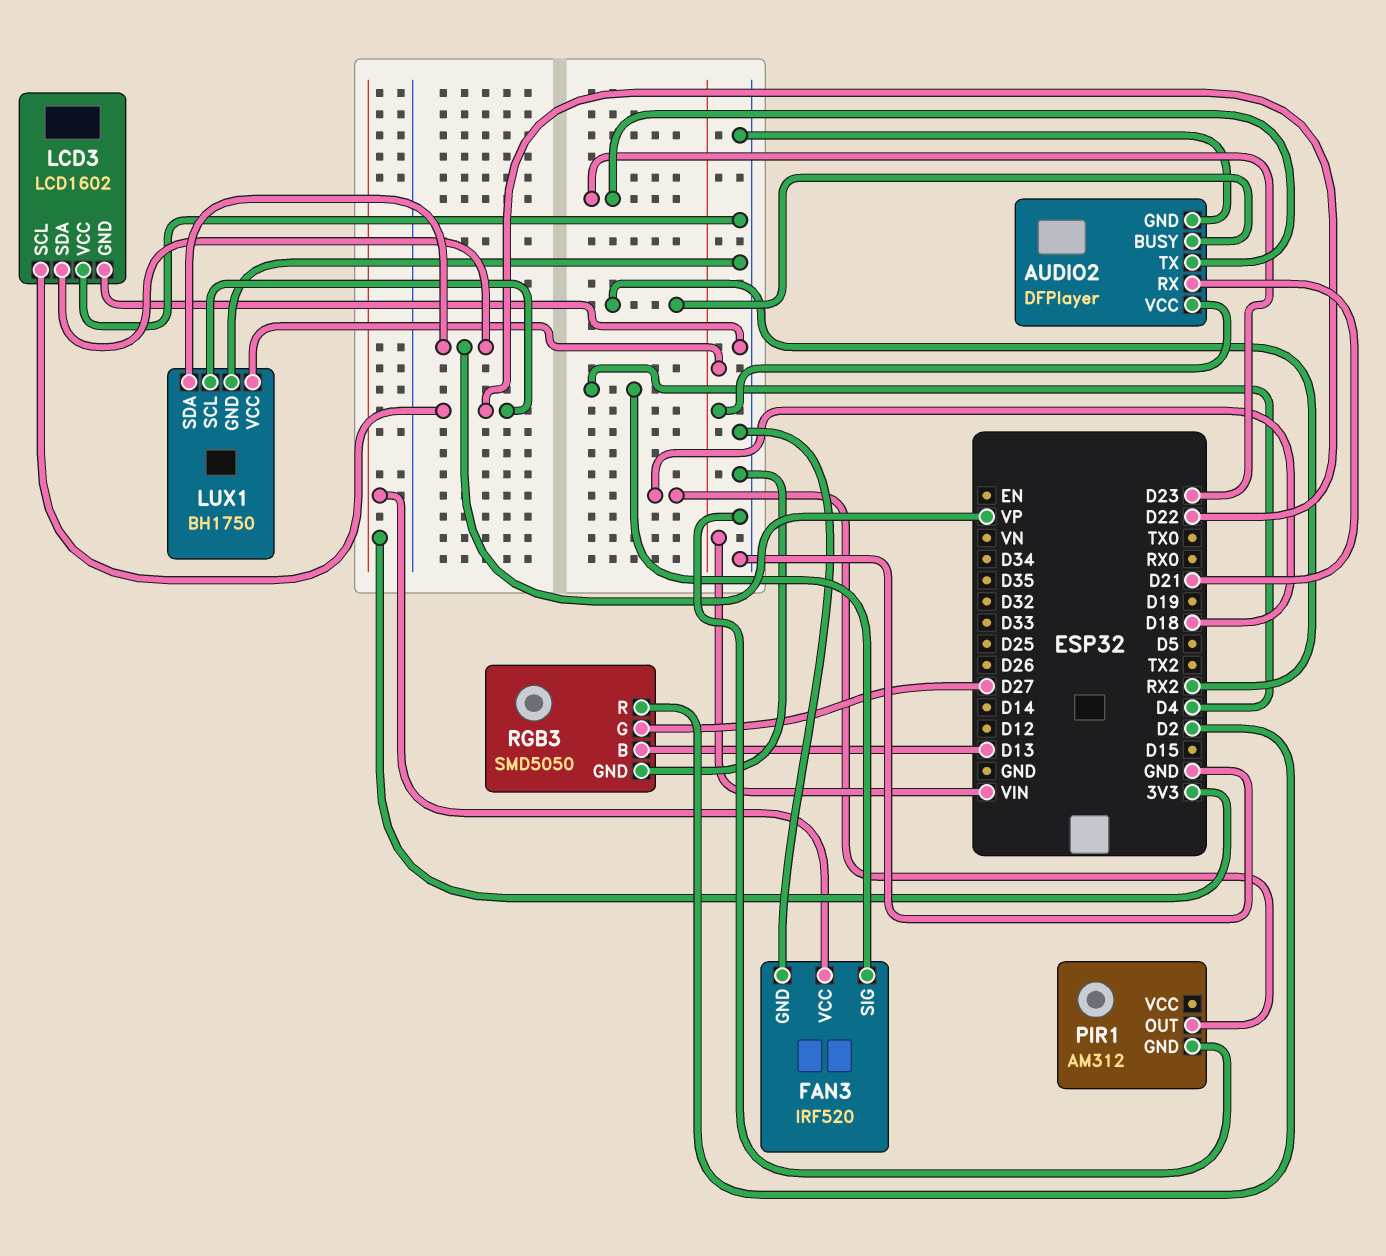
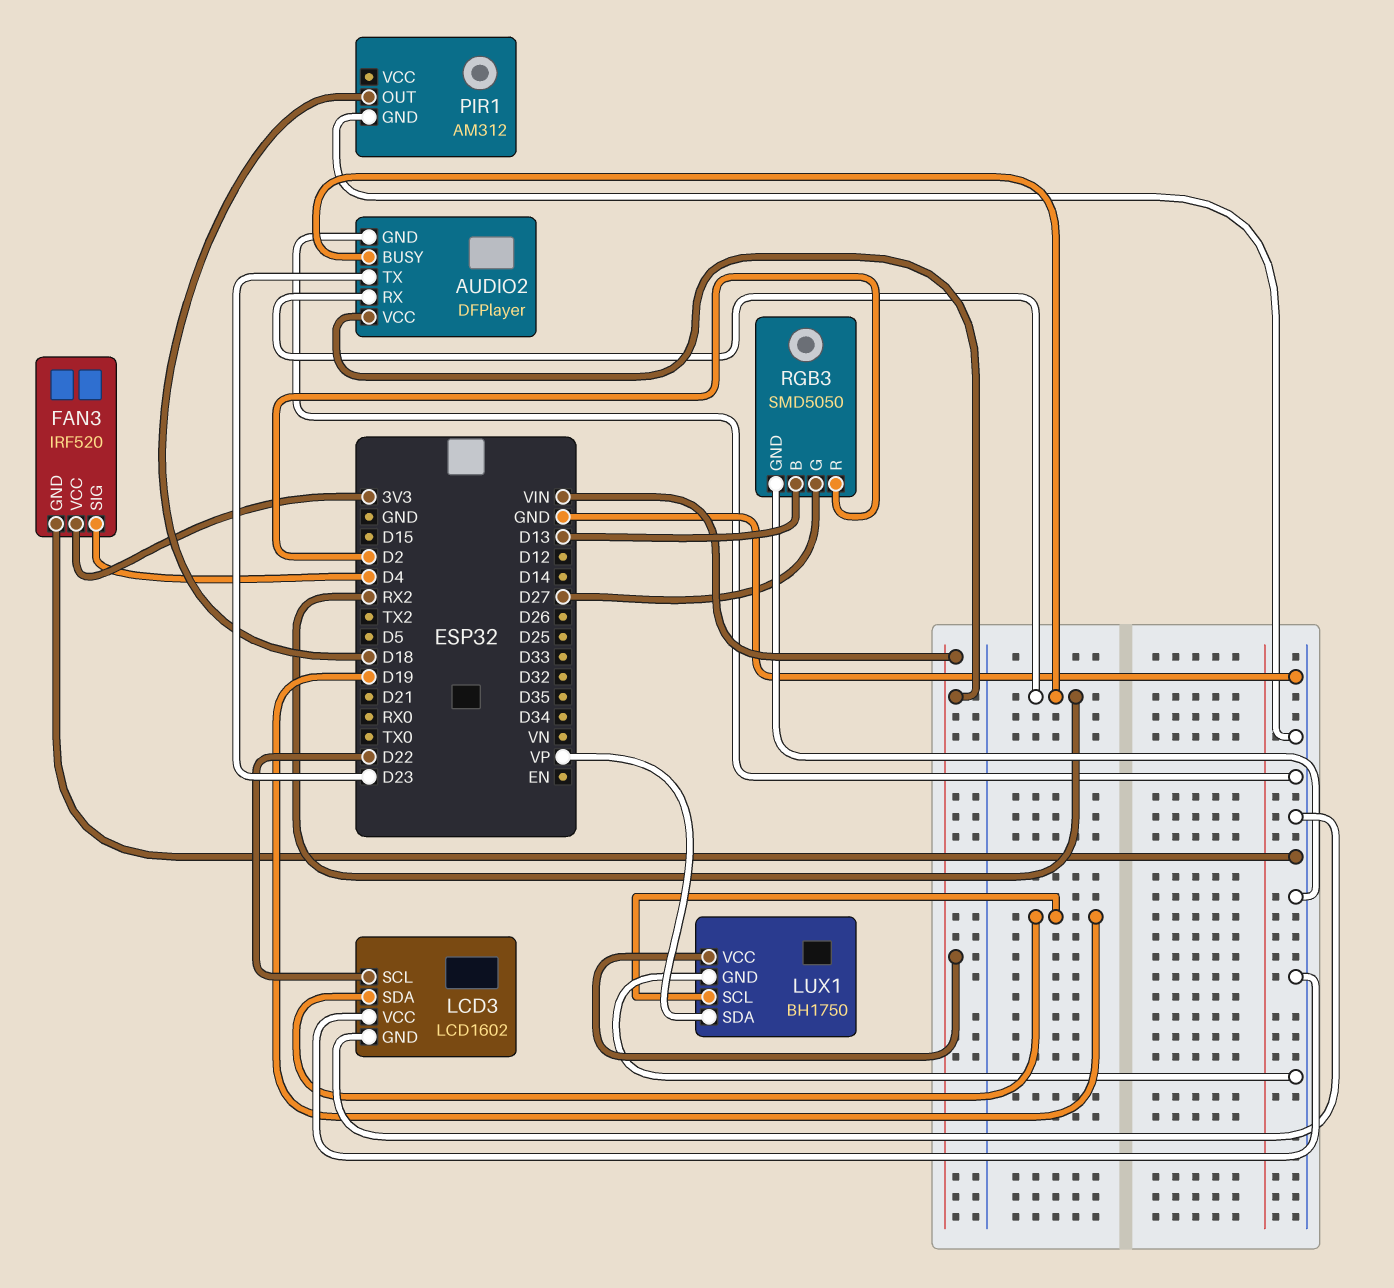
AUDIO2 pin RX: D21 -> RX2
LCD3 pin SDA: VP -> D19
LUX1 pin SCL: D22 -> D19

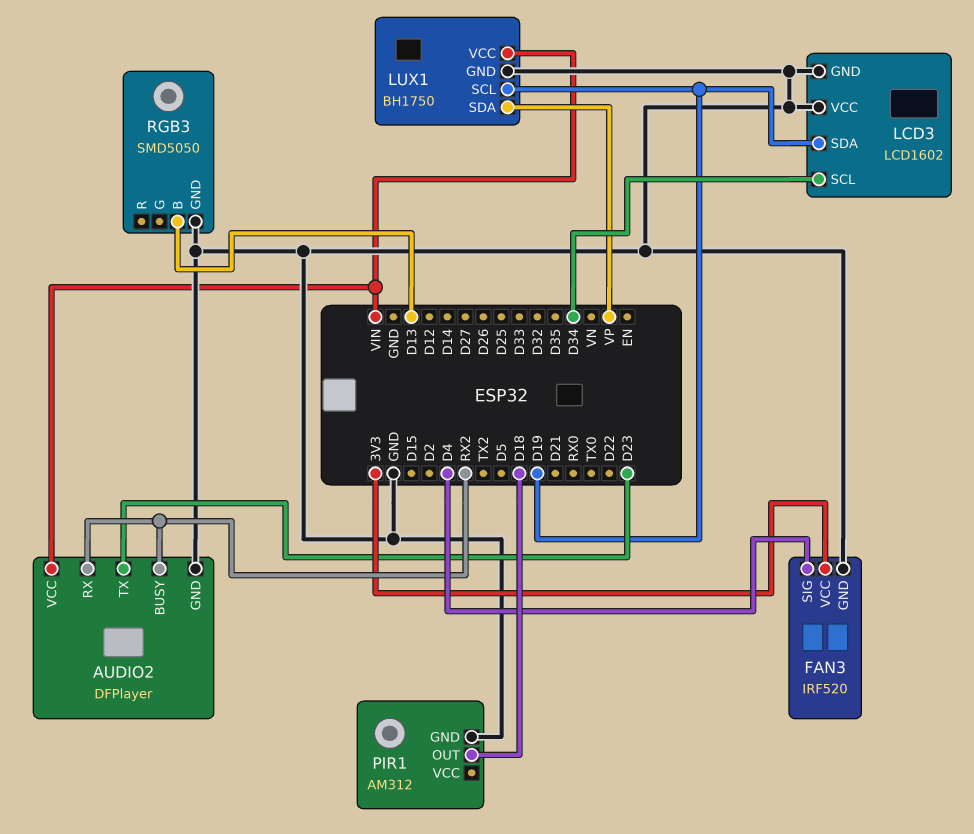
LCD3 pin SCL: D22 -> D34
RGB3 pin G: D27 -> none
RGB3 pin R: D2 -> none

